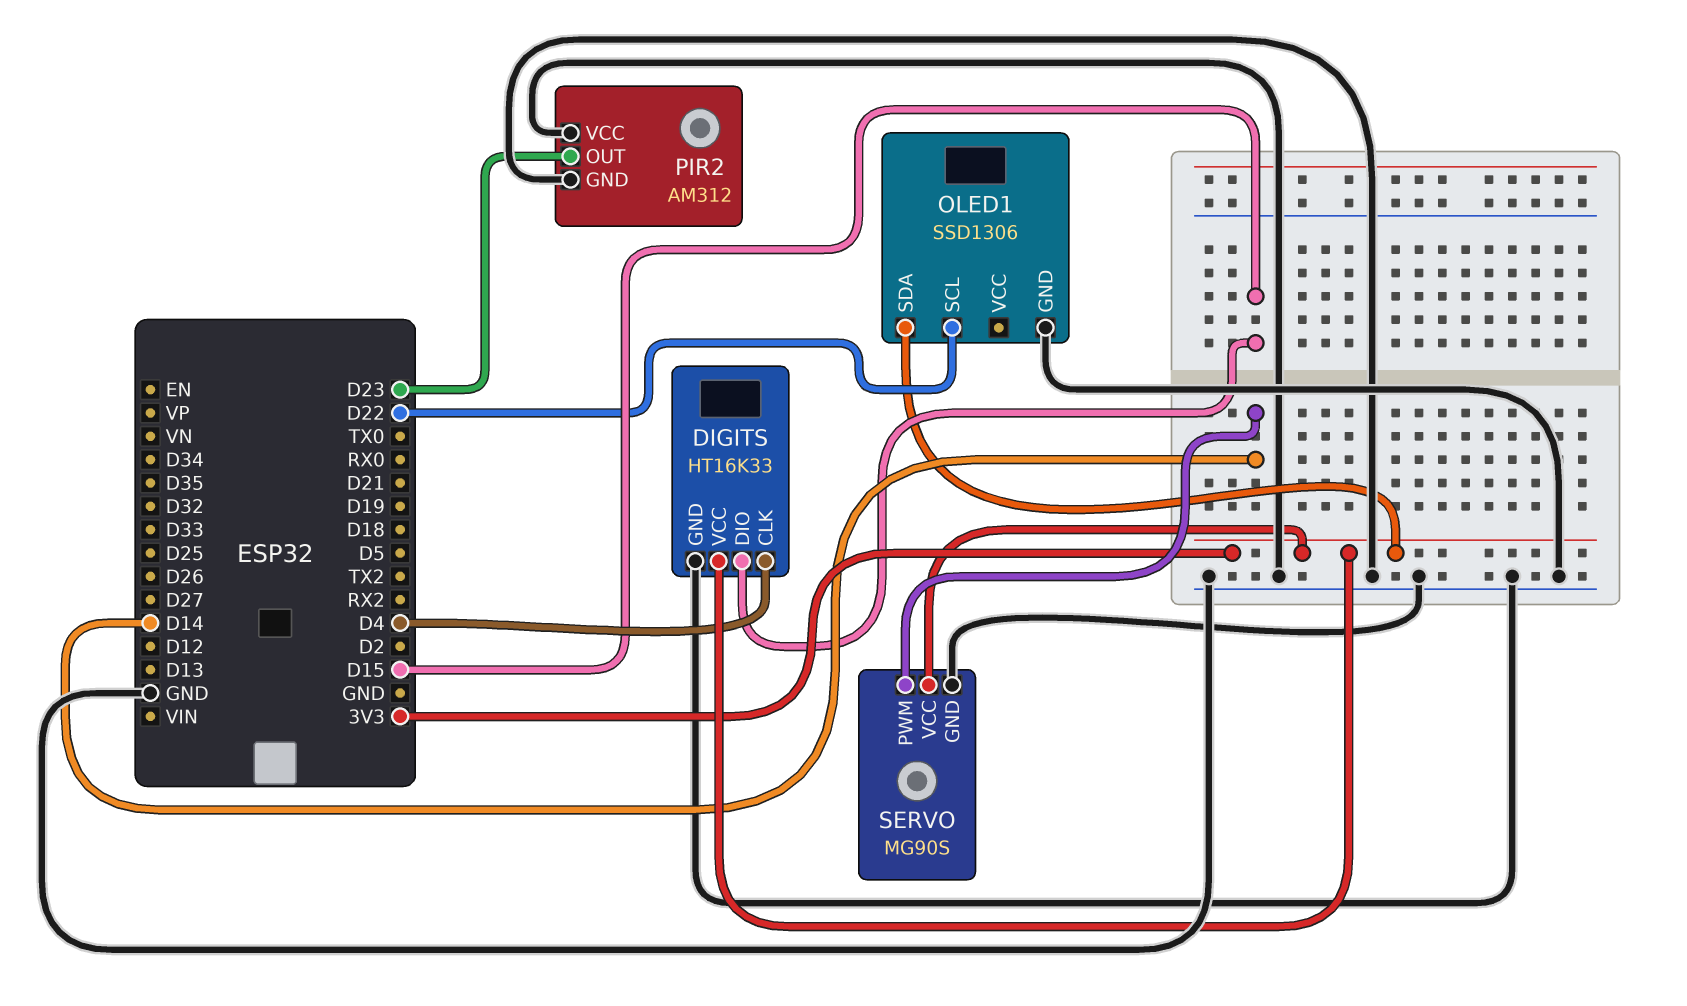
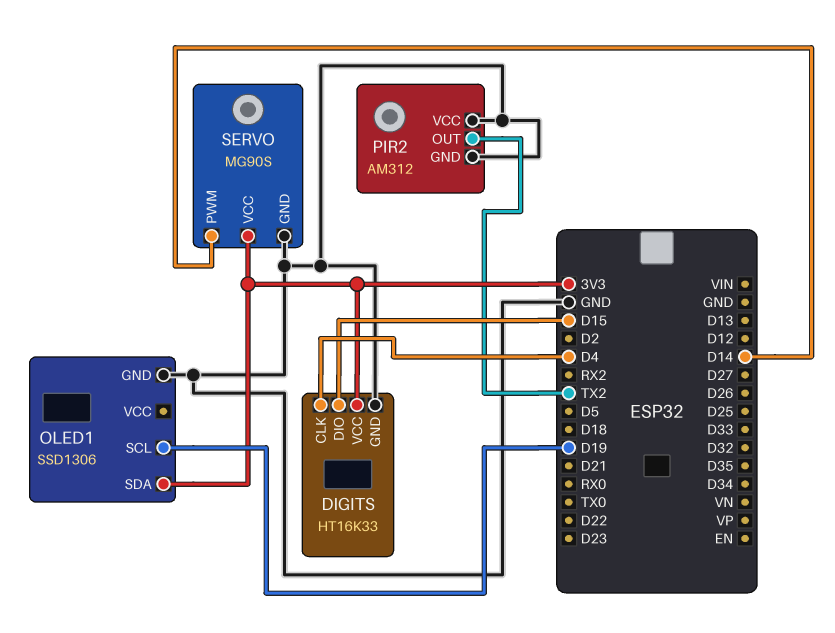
OLED1 pin SCL: D22 -> D19
PIR2 pin OUT: D23 -> TX2

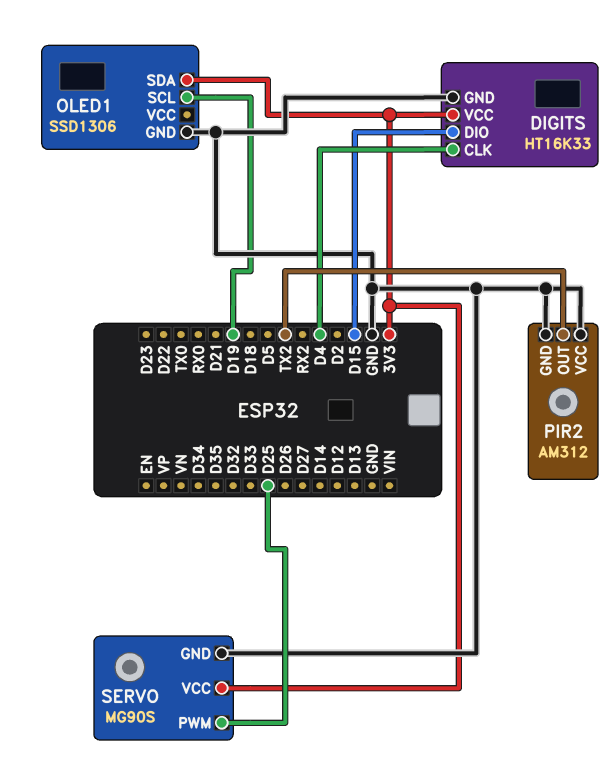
SERVO pin PWM: D14 -> D25

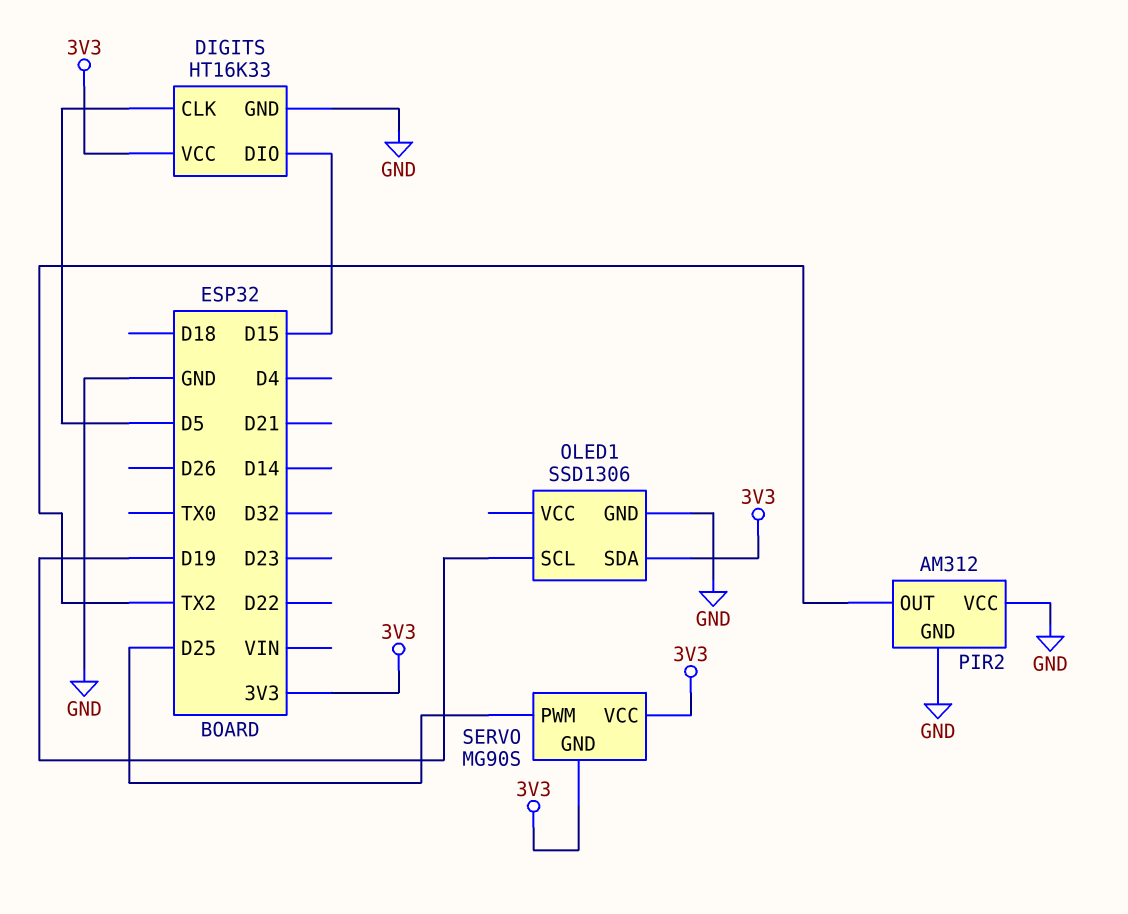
DIGITS pin CLK: D4 -> D5
SERVO pin GND: GND -> 3V3

